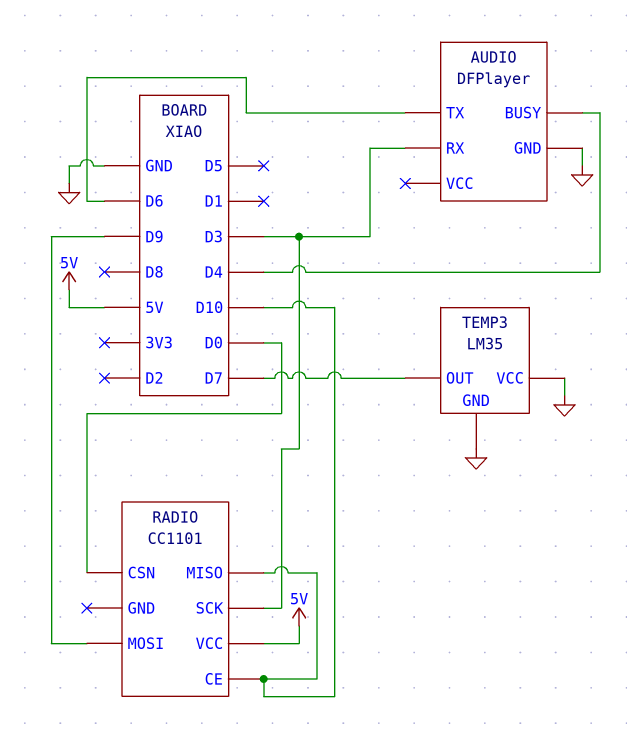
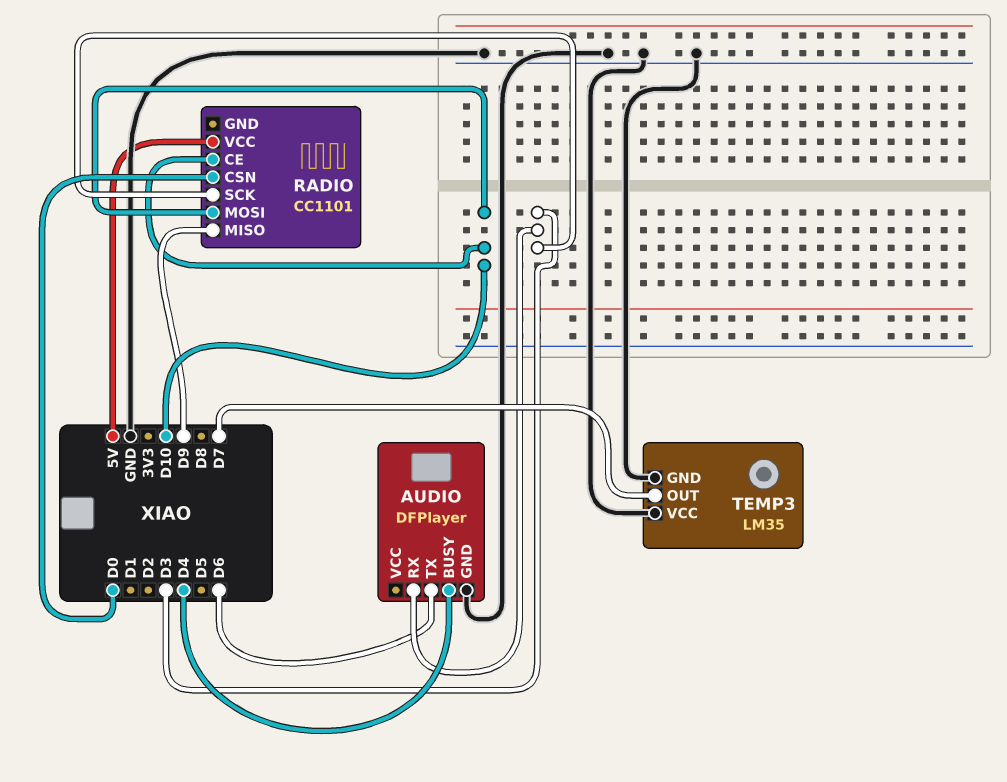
RADIO pin MISO: D10 -> D9
RADIO pin MOSI: D9 -> D10

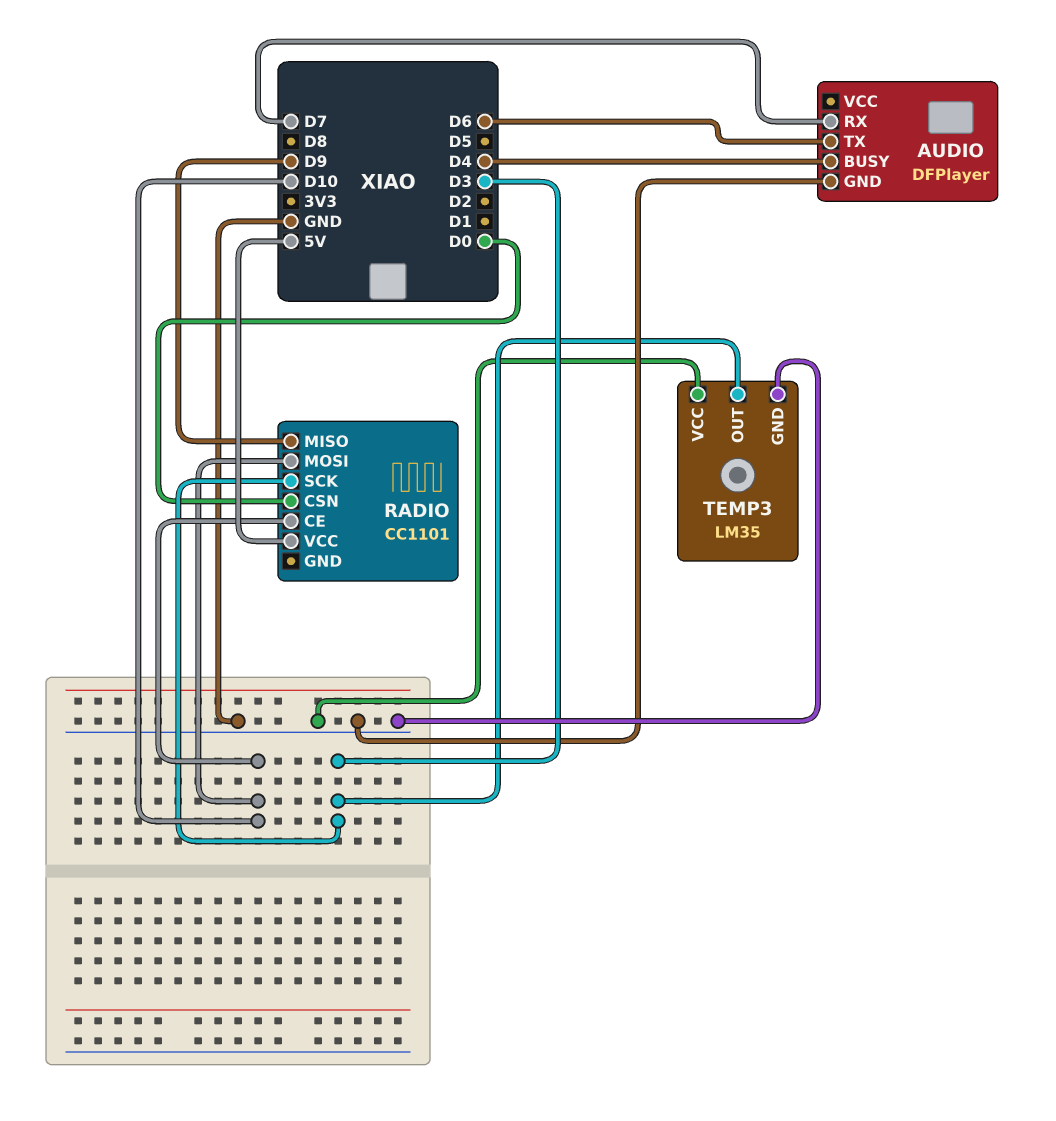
AUDIO pin RX: D3 -> D7
TEMP3 pin OUT: D7 -> D3

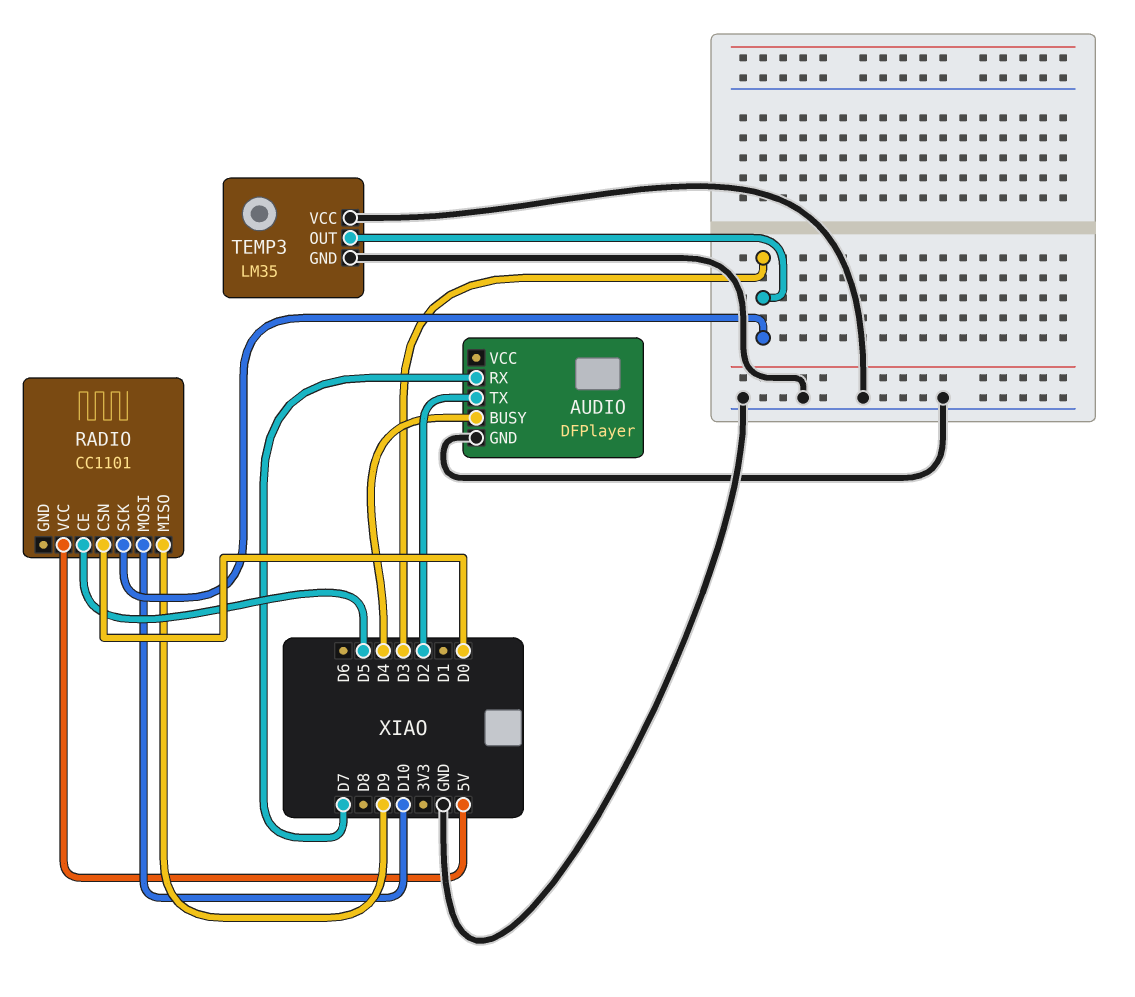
AUDIO pin TX: D6 -> D2
RADIO pin CE: D10 -> D5

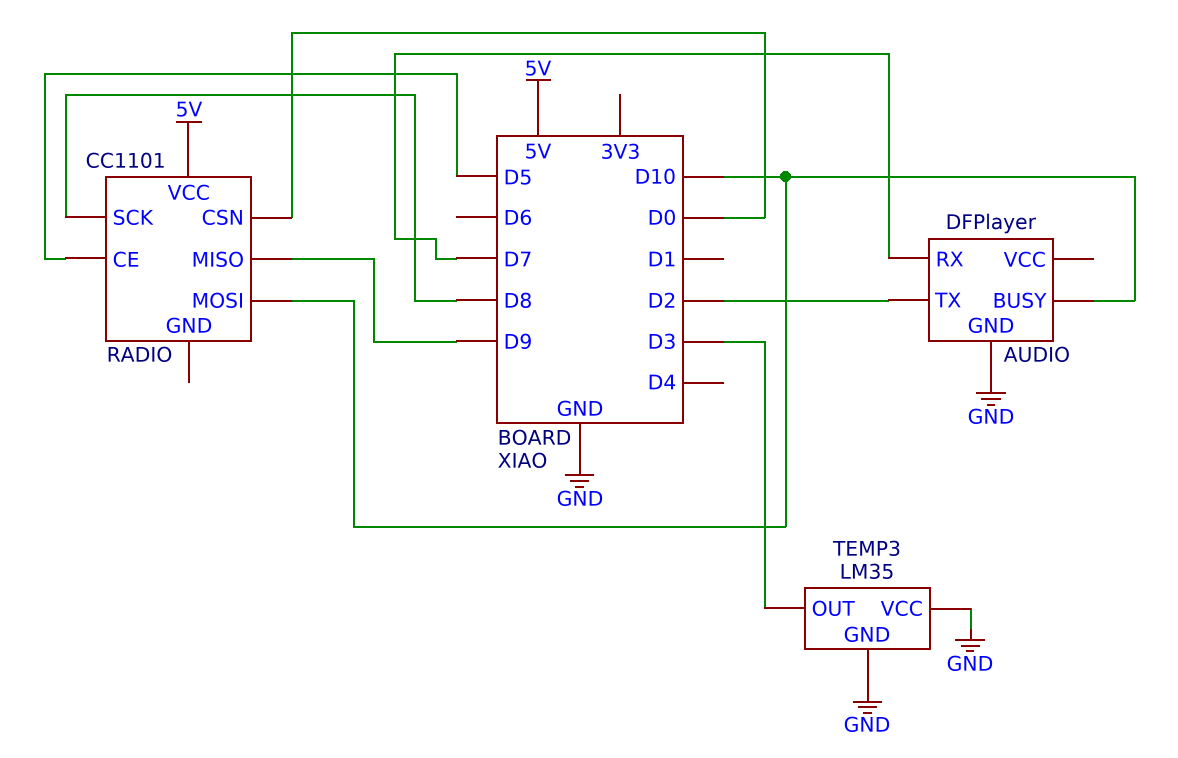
AUDIO pin BUSY: D4 -> D10
RADIO pin SCK: D3 -> D8

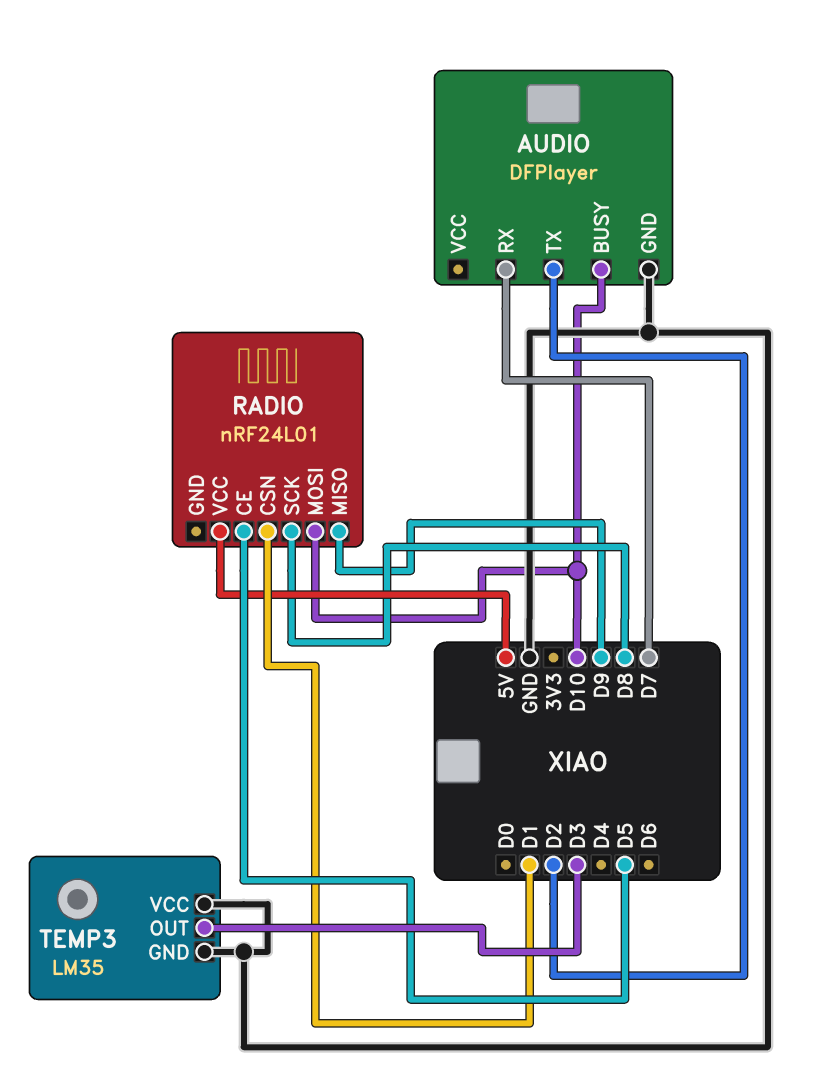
RADIO: CC1101 -> nRF24L01
RADIO pin CSN: D0 -> D1

